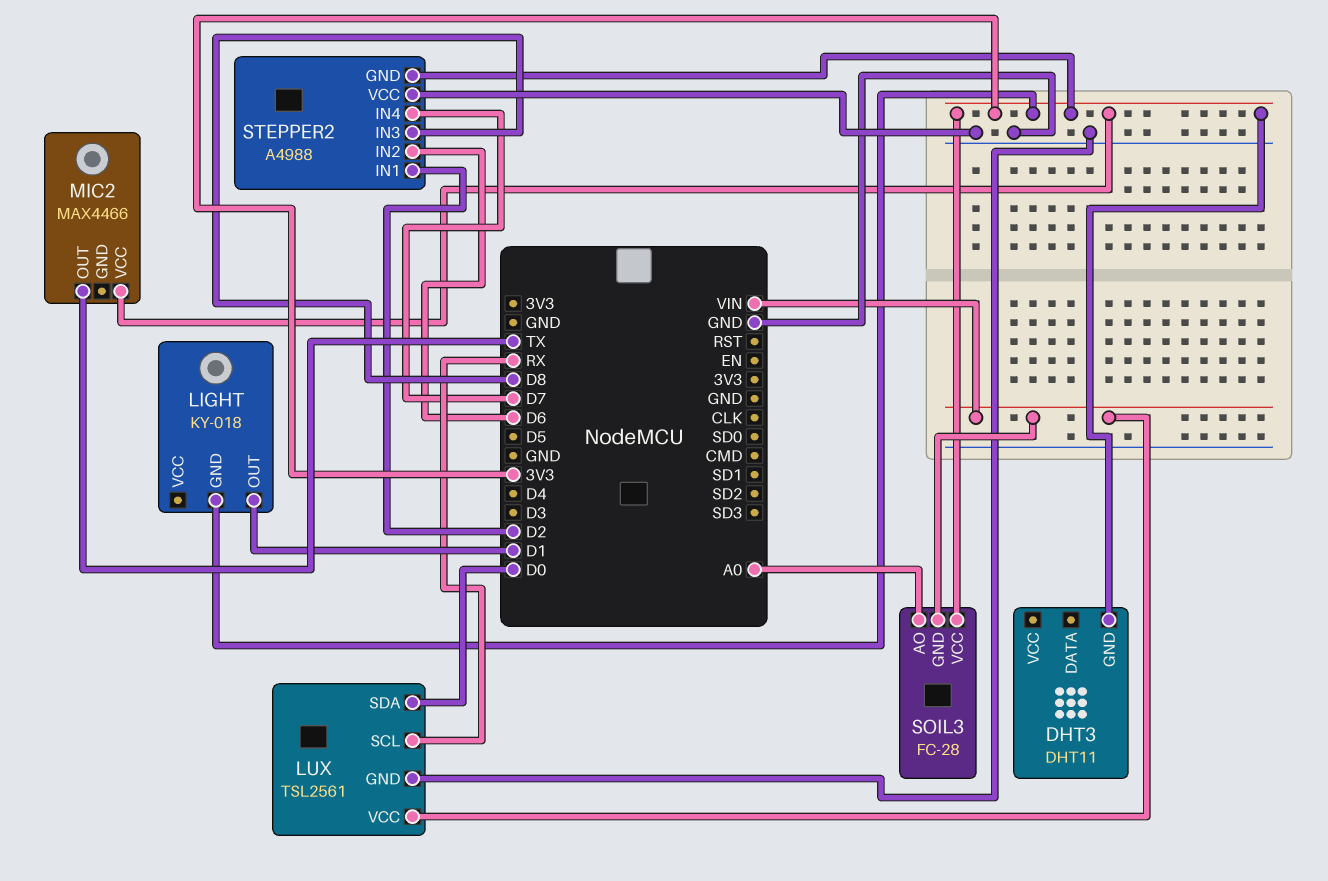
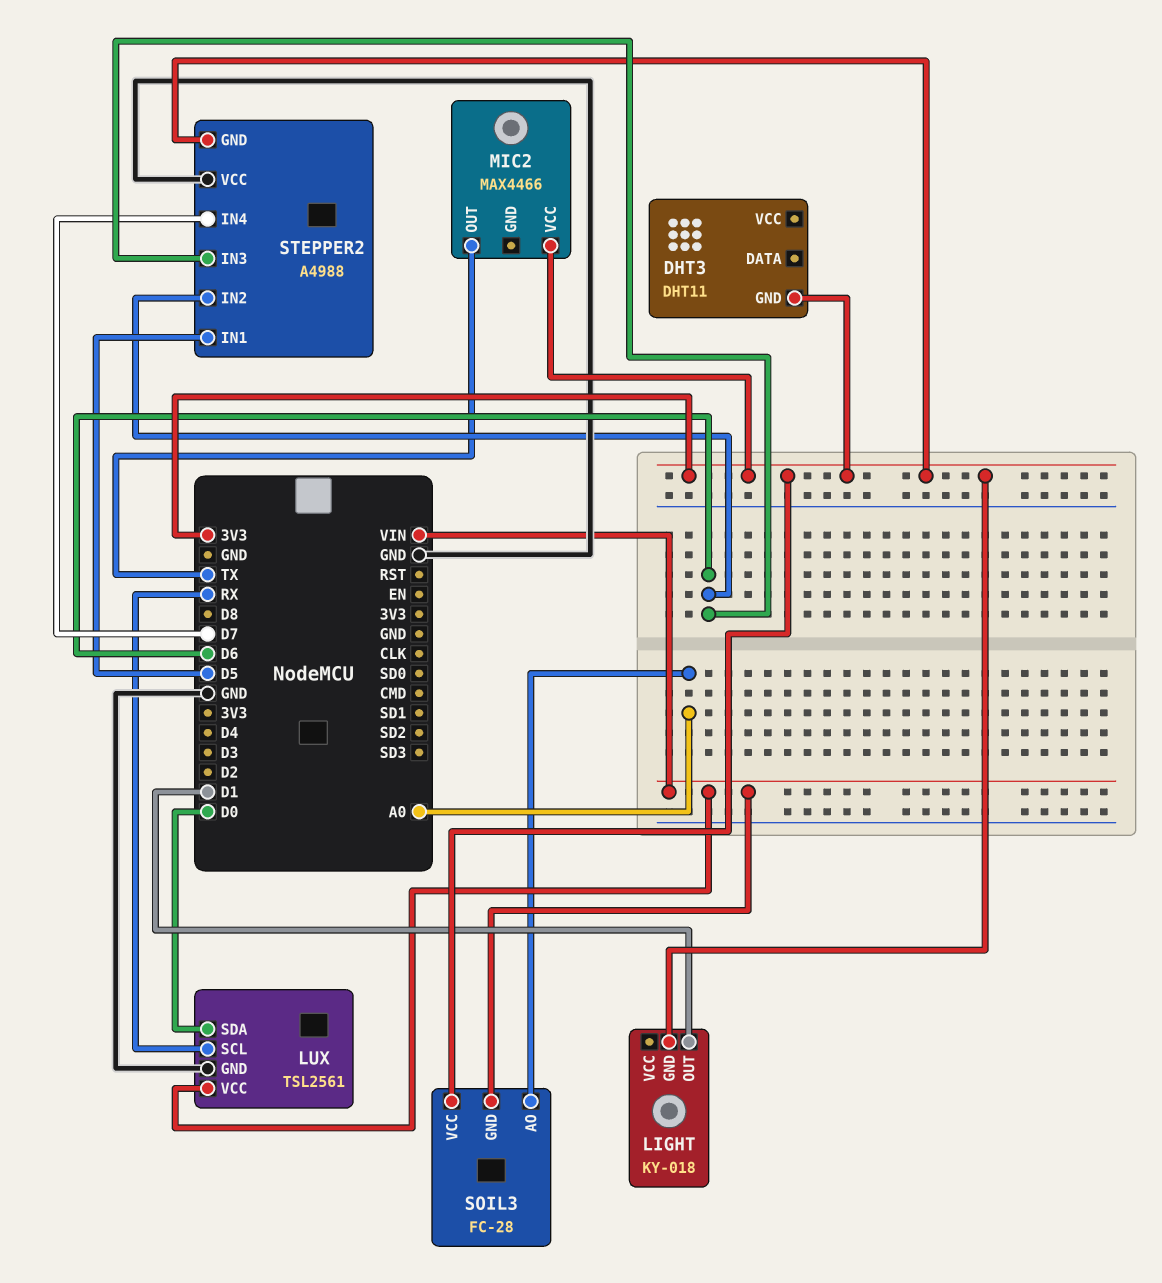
STEPPER2 pin IN1: D2 -> D5
STEPPER2 pin IN3: D8 -> D6

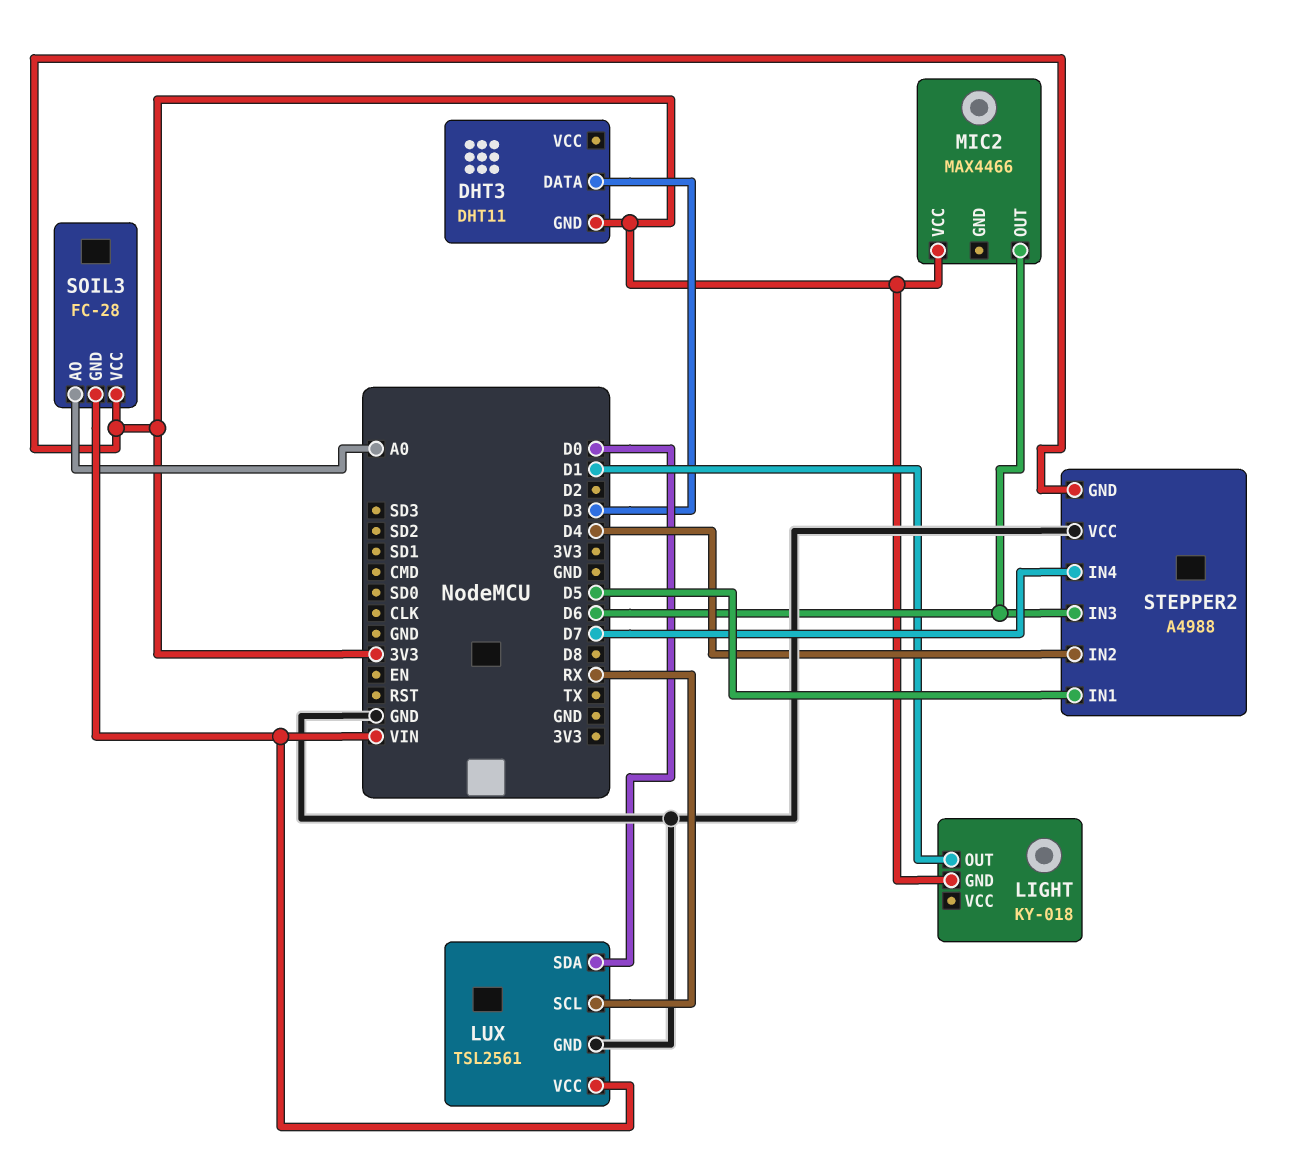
DHT3 pin DATA: none -> D3
MIC2 pin OUT: TX -> D6
STEPPER2 pin IN2: D6 -> D4

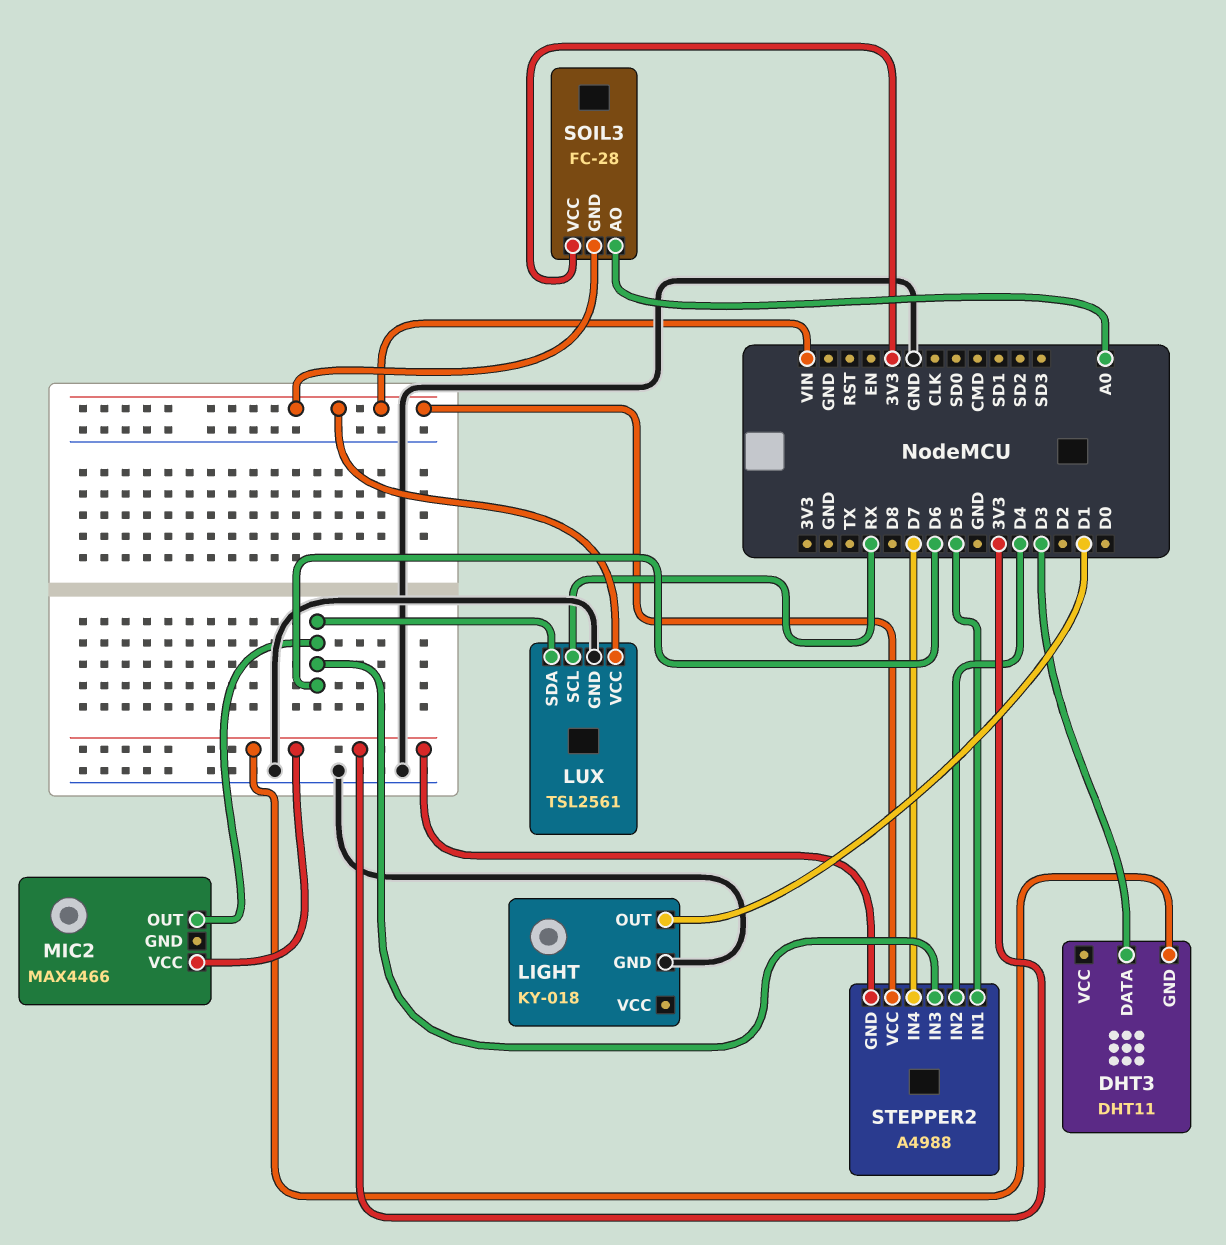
LIGHT pin GND: 3V3 -> GND
LUX pin SDA: D0 -> D6
STEPPER2 pin VCC: GND -> VIN

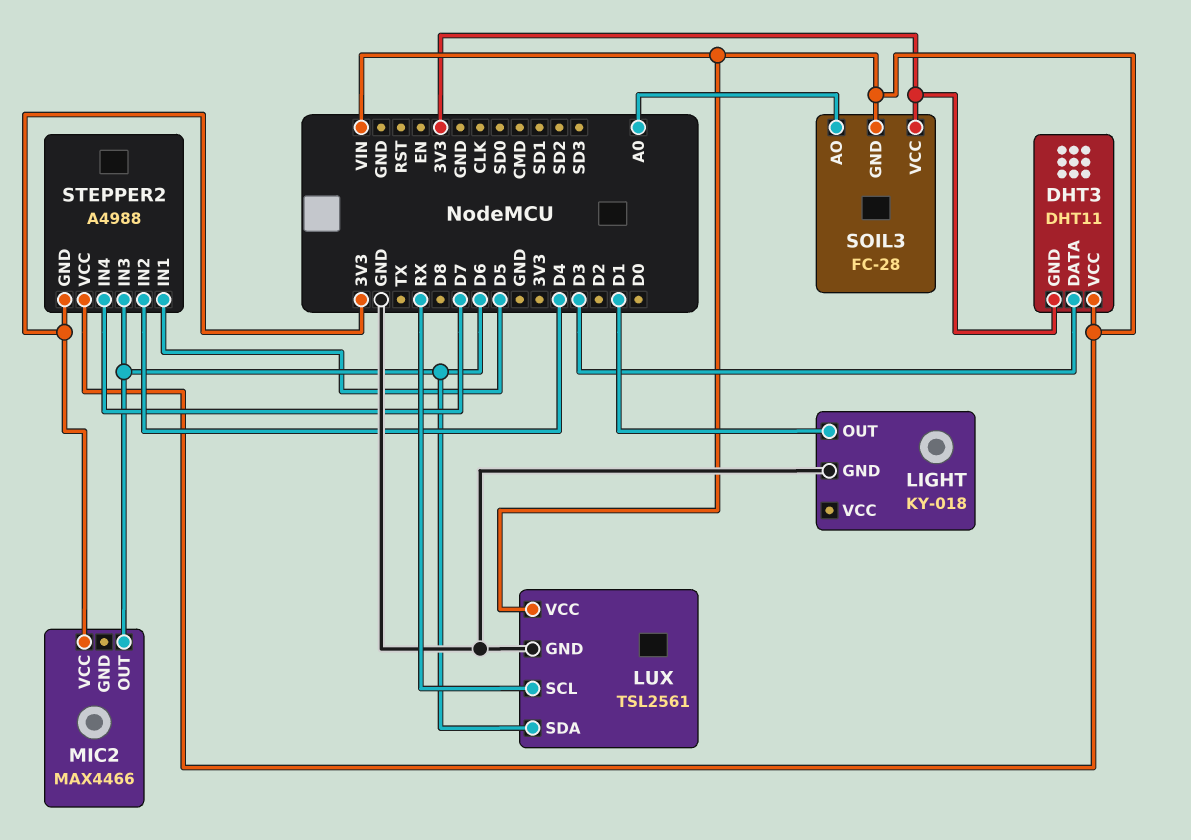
DHT3 pin VCC: none -> VIN

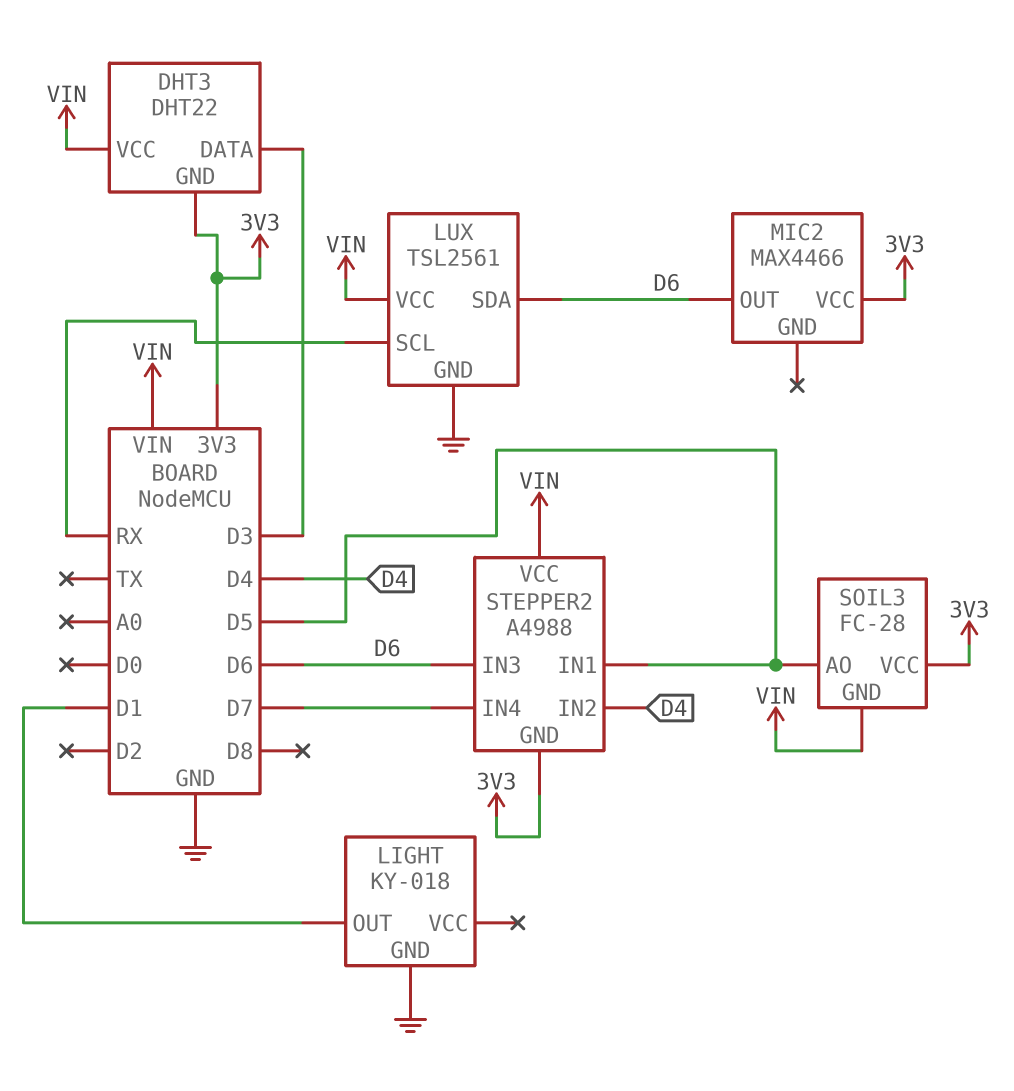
DHT3: DHT11 -> DHT22
SOIL3 pin AO: A0 -> D5

